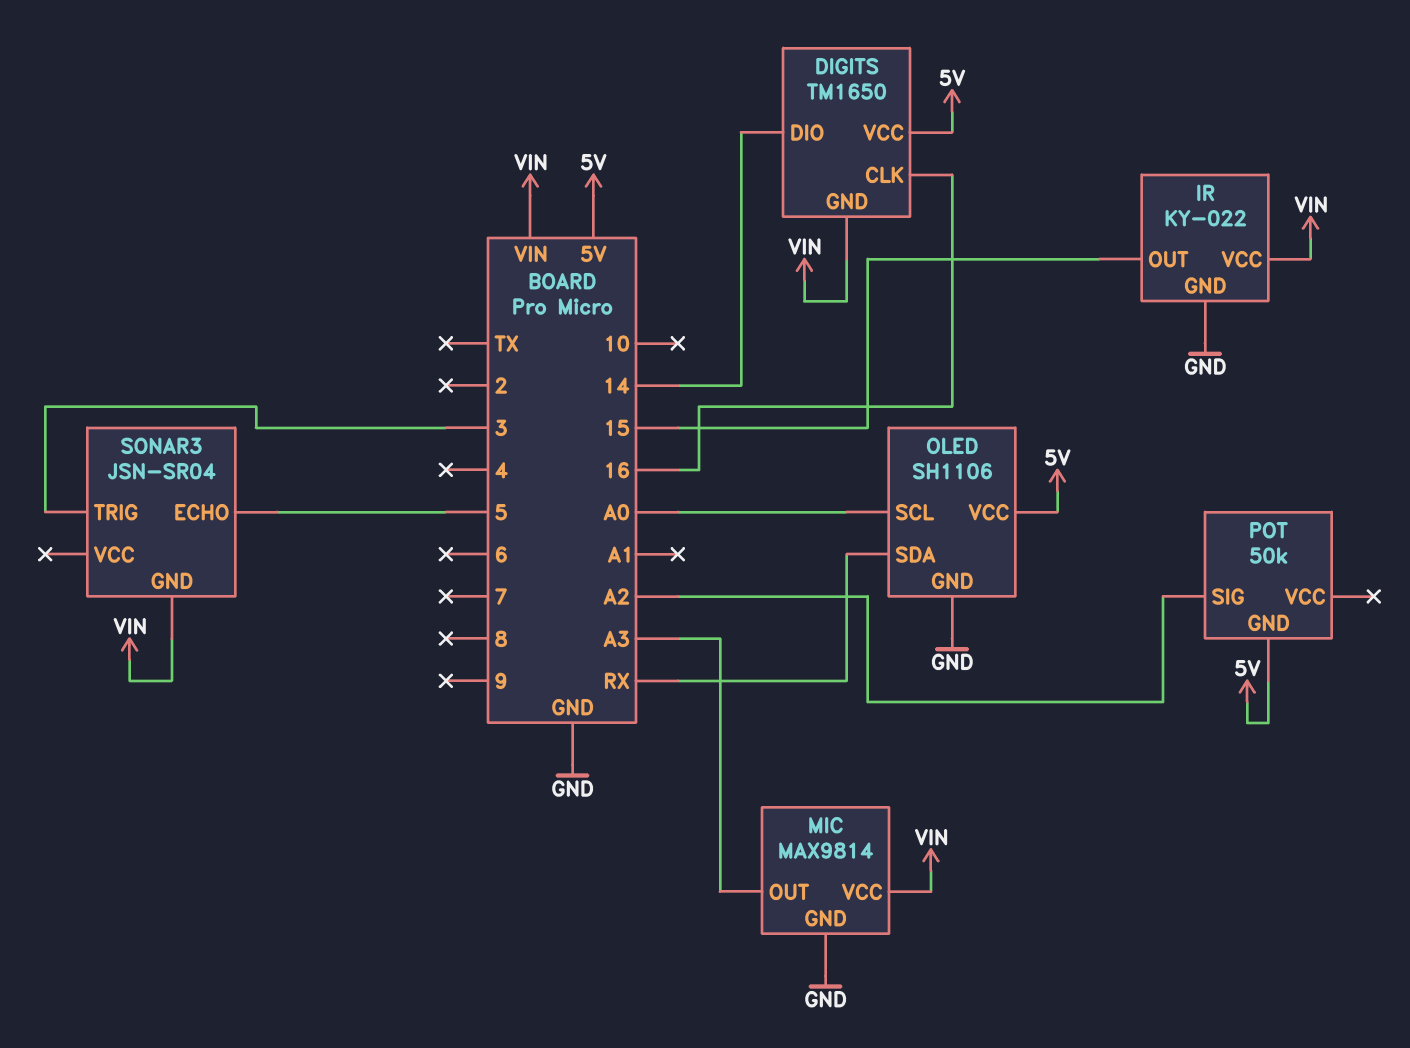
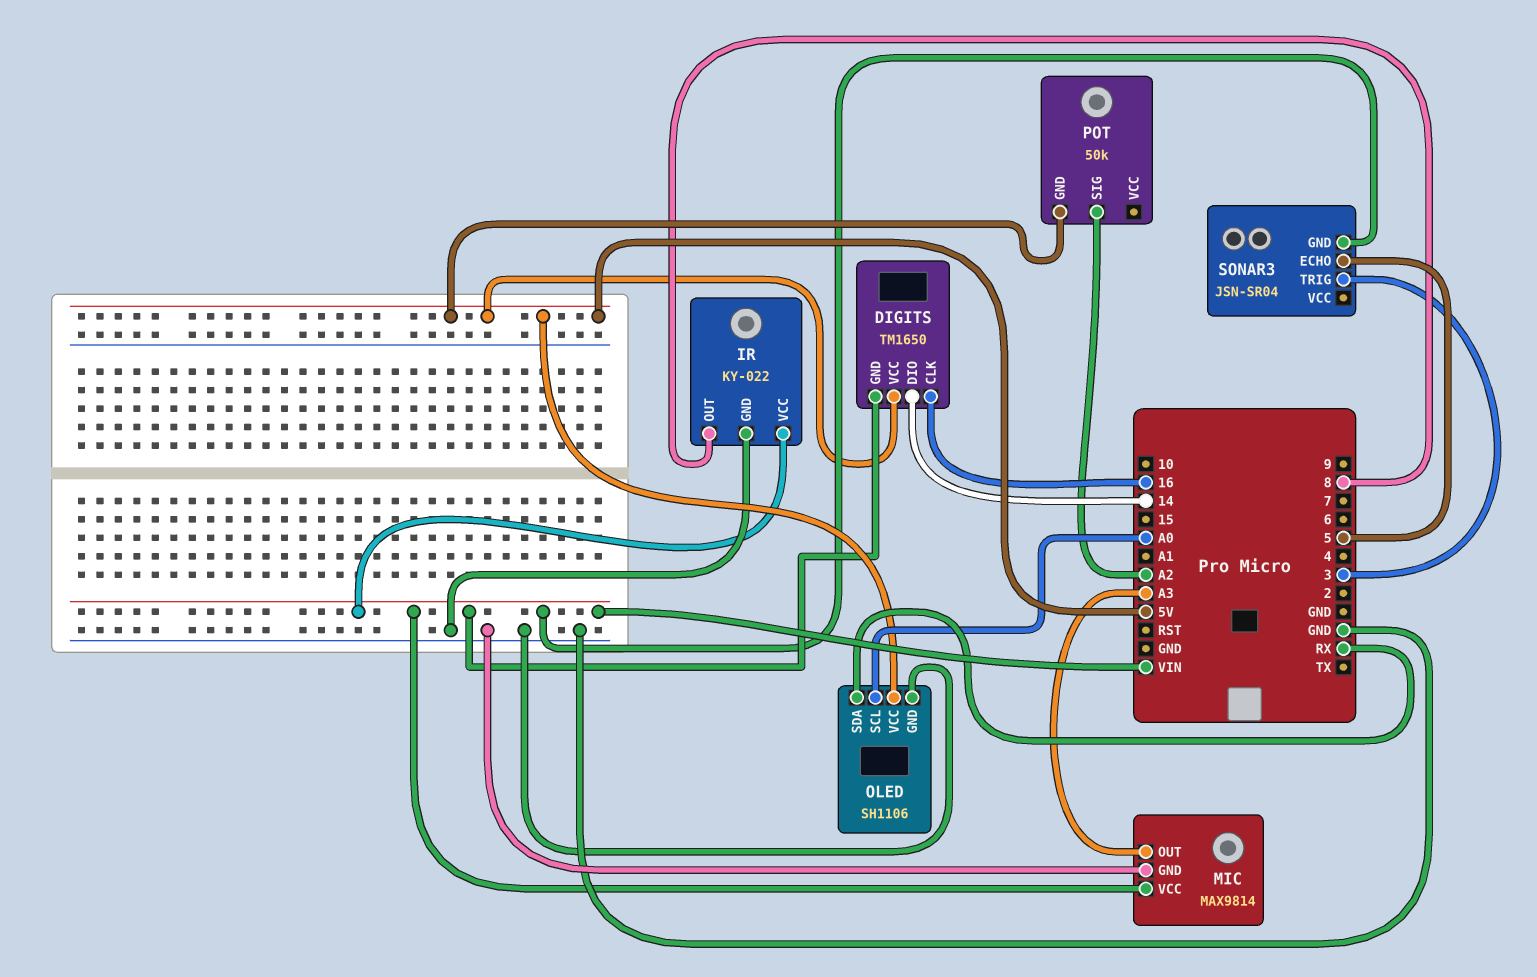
IR pin OUT: 15 -> 8

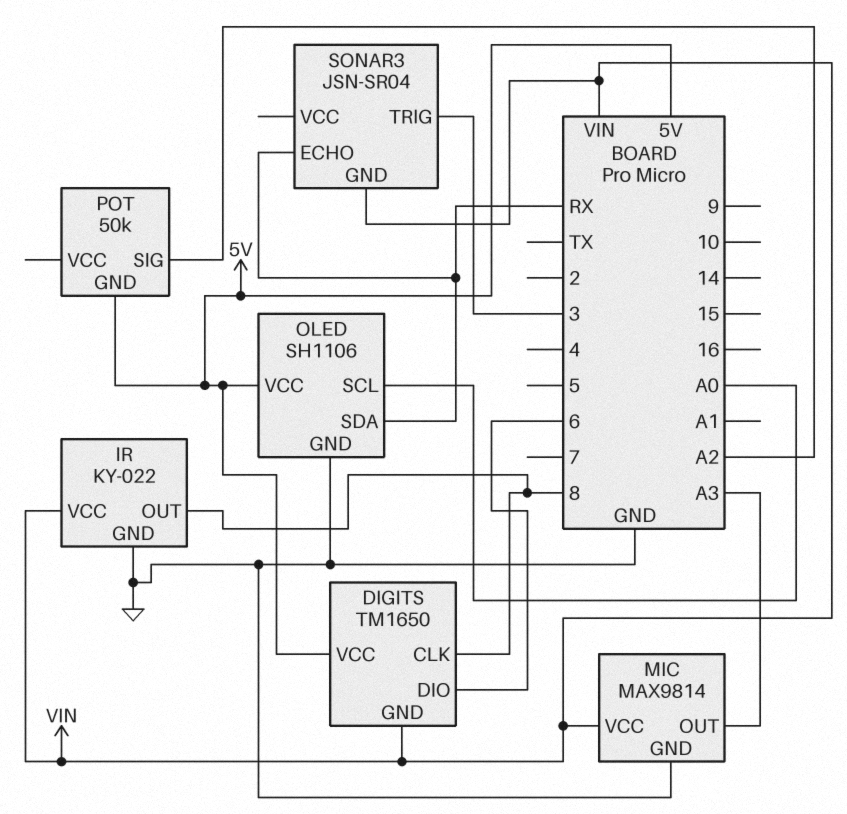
DIGITS pin CLK: 16 -> 8
DIGITS pin DIO: 14 -> 6
SONAR3 pin ECHO: 5 -> RX

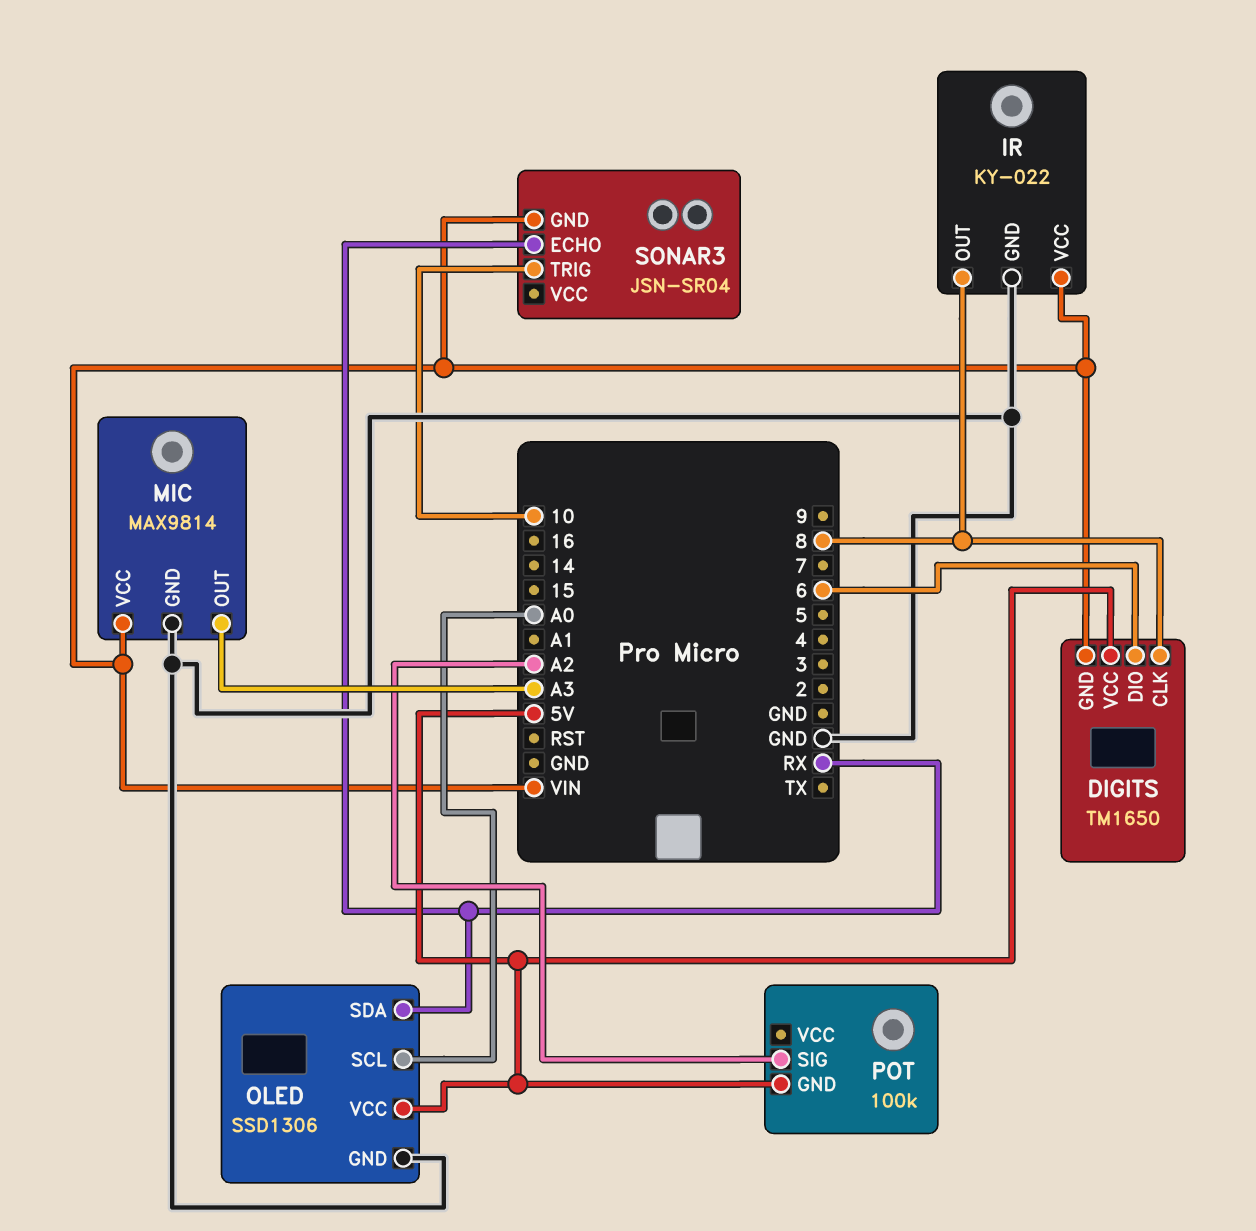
OLED: SH1106 -> SSD1306
POT: 50k -> 100k
SONAR3 pin TRIG: 3 -> 10

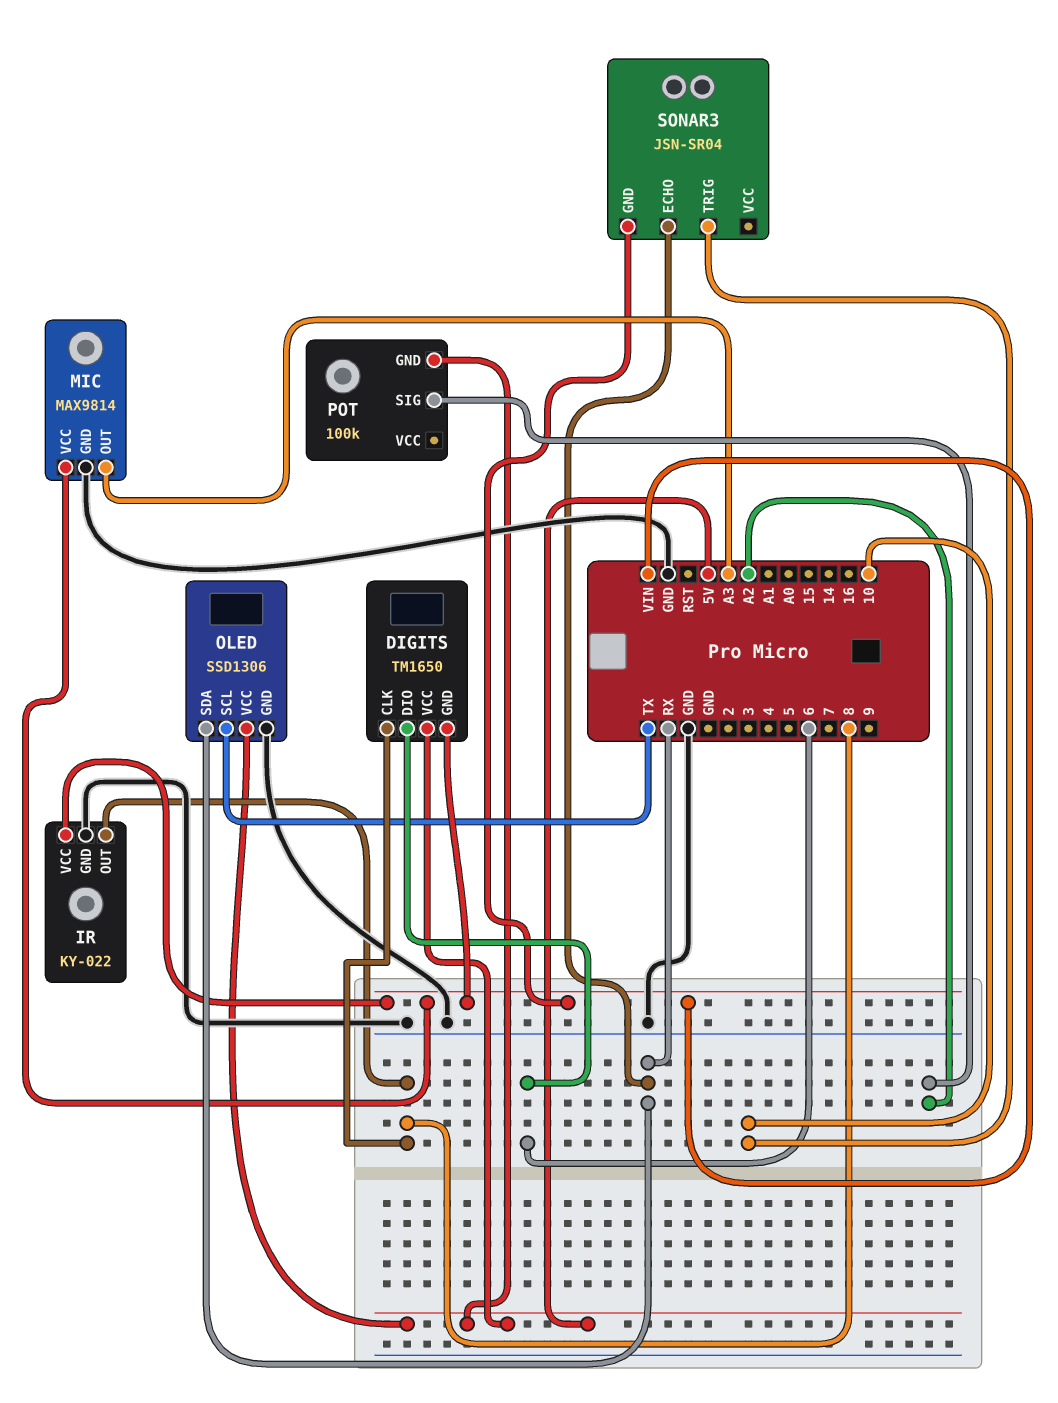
OLED pin SCL: A0 -> TX

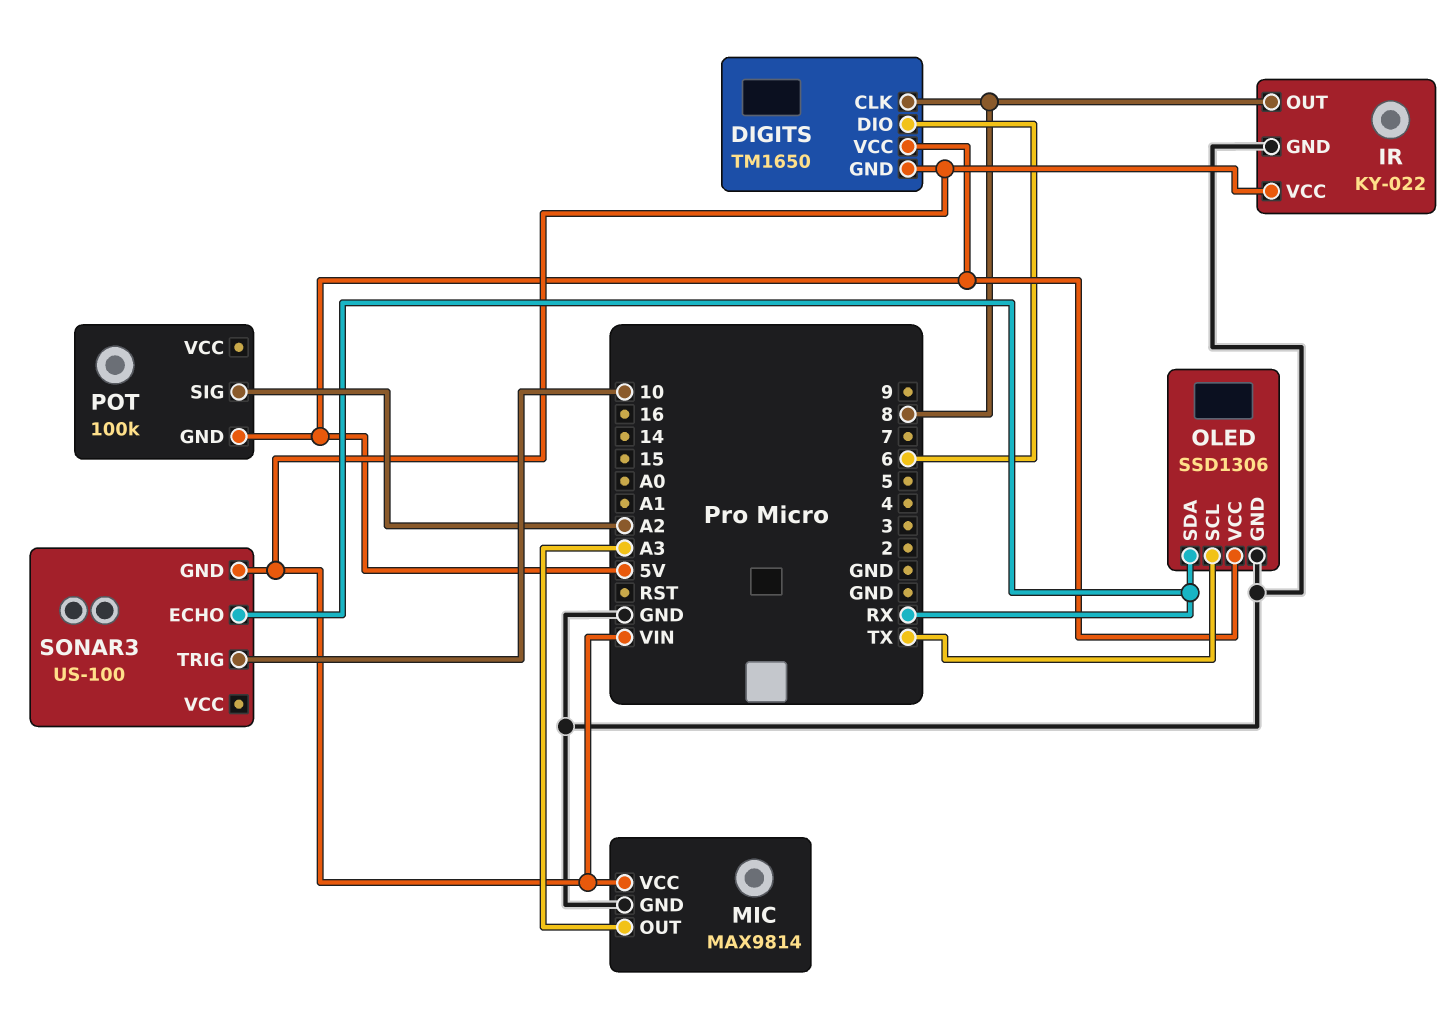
SONAR3: JSN-SR04 -> US-100

